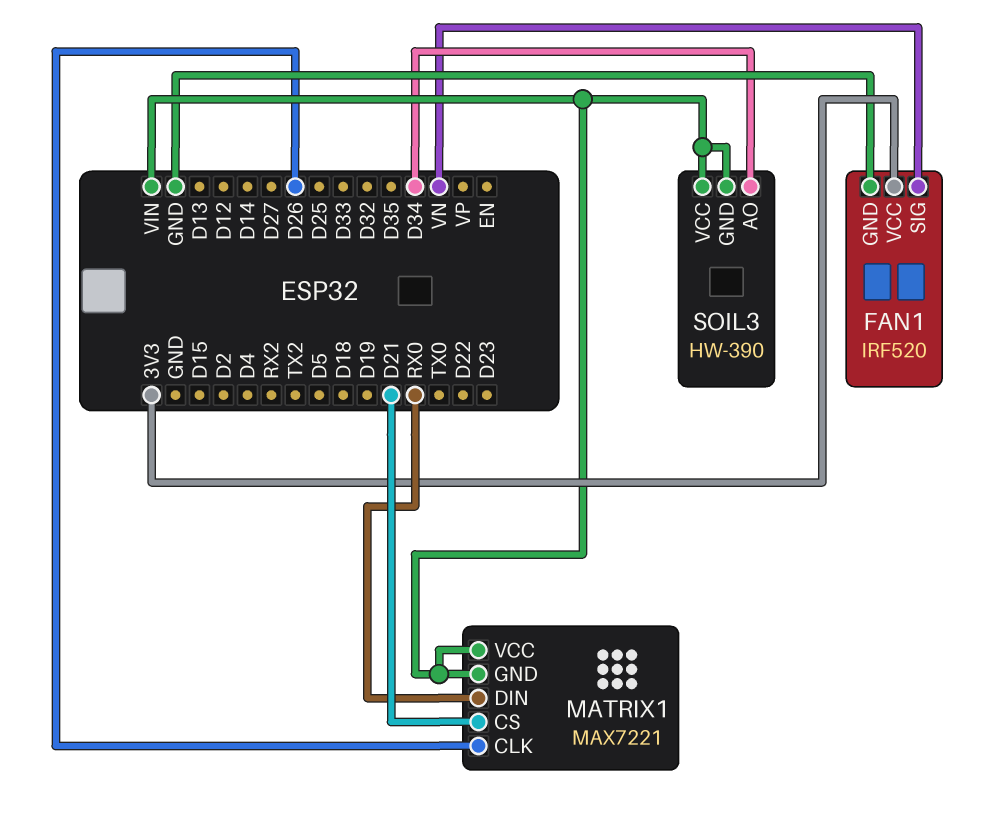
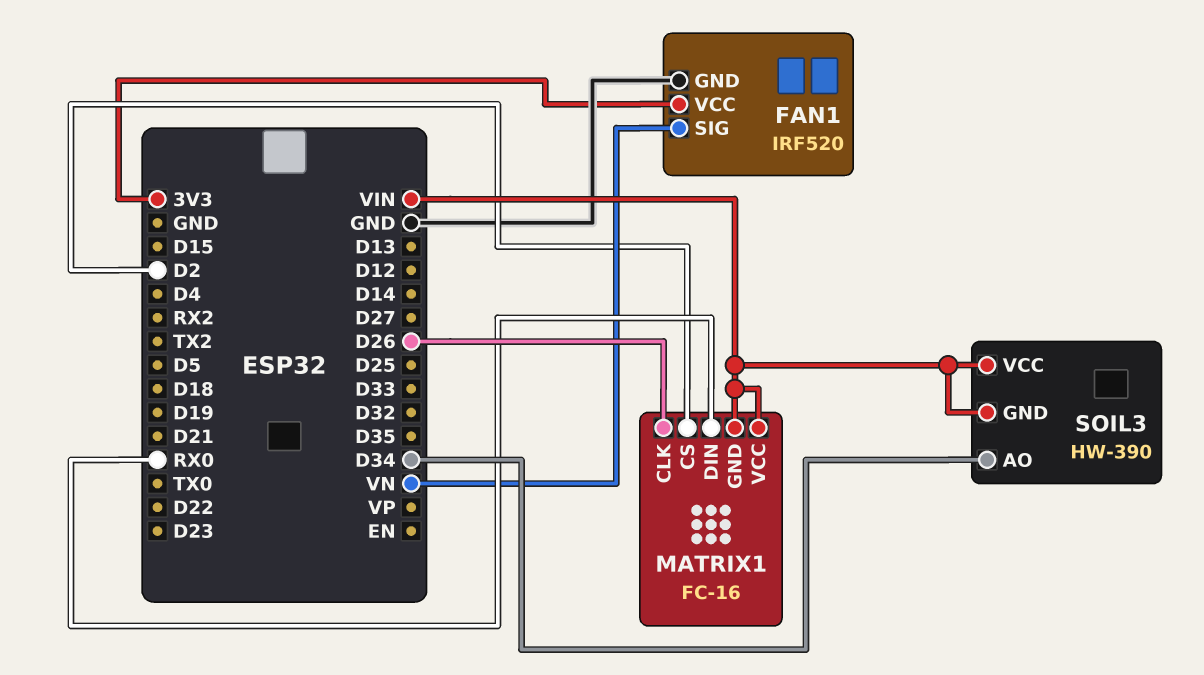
MATRIX1: MAX7221 -> FC-16
MATRIX1 pin CS: D21 -> D2

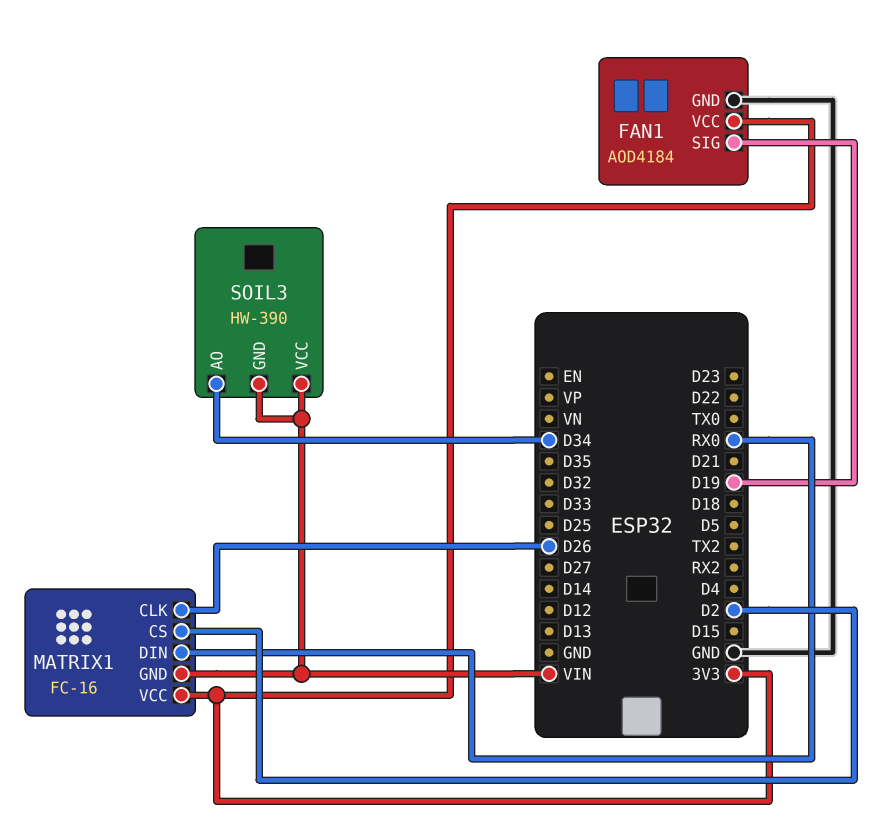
FAN1: IRF520 -> AOD4184
FAN1 pin SIG: VN -> D19
MATRIX1 pin VCC: VIN -> 3V3

